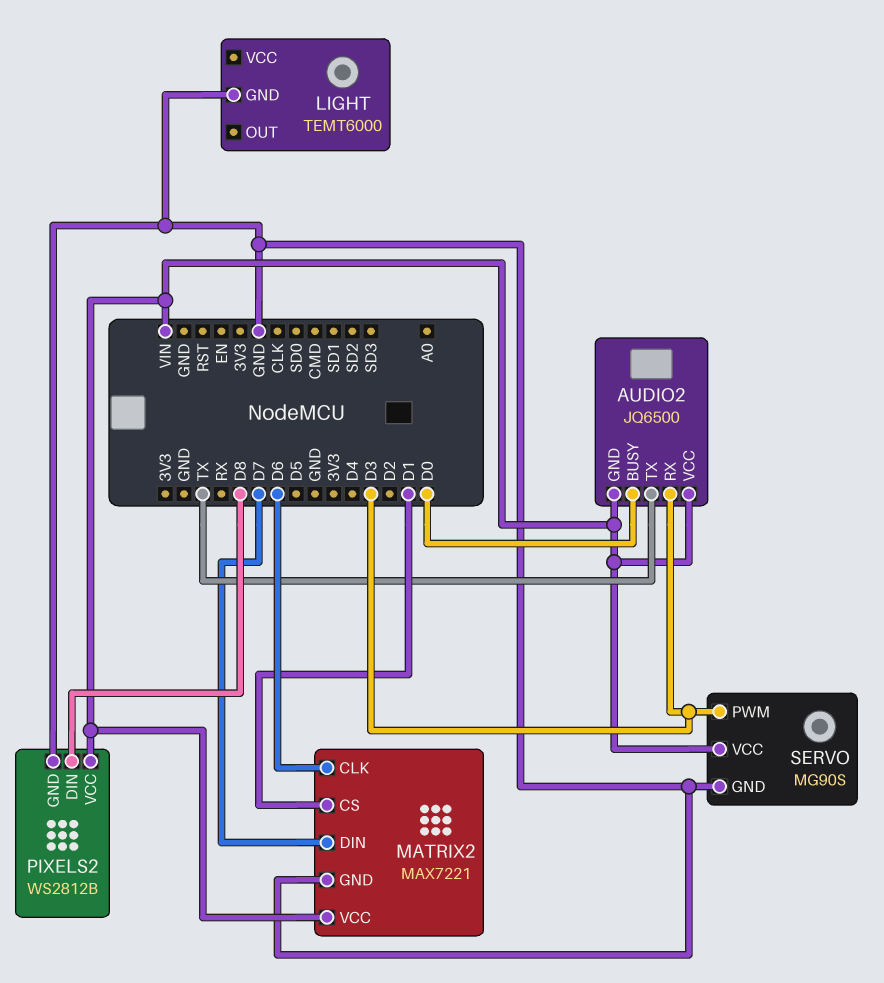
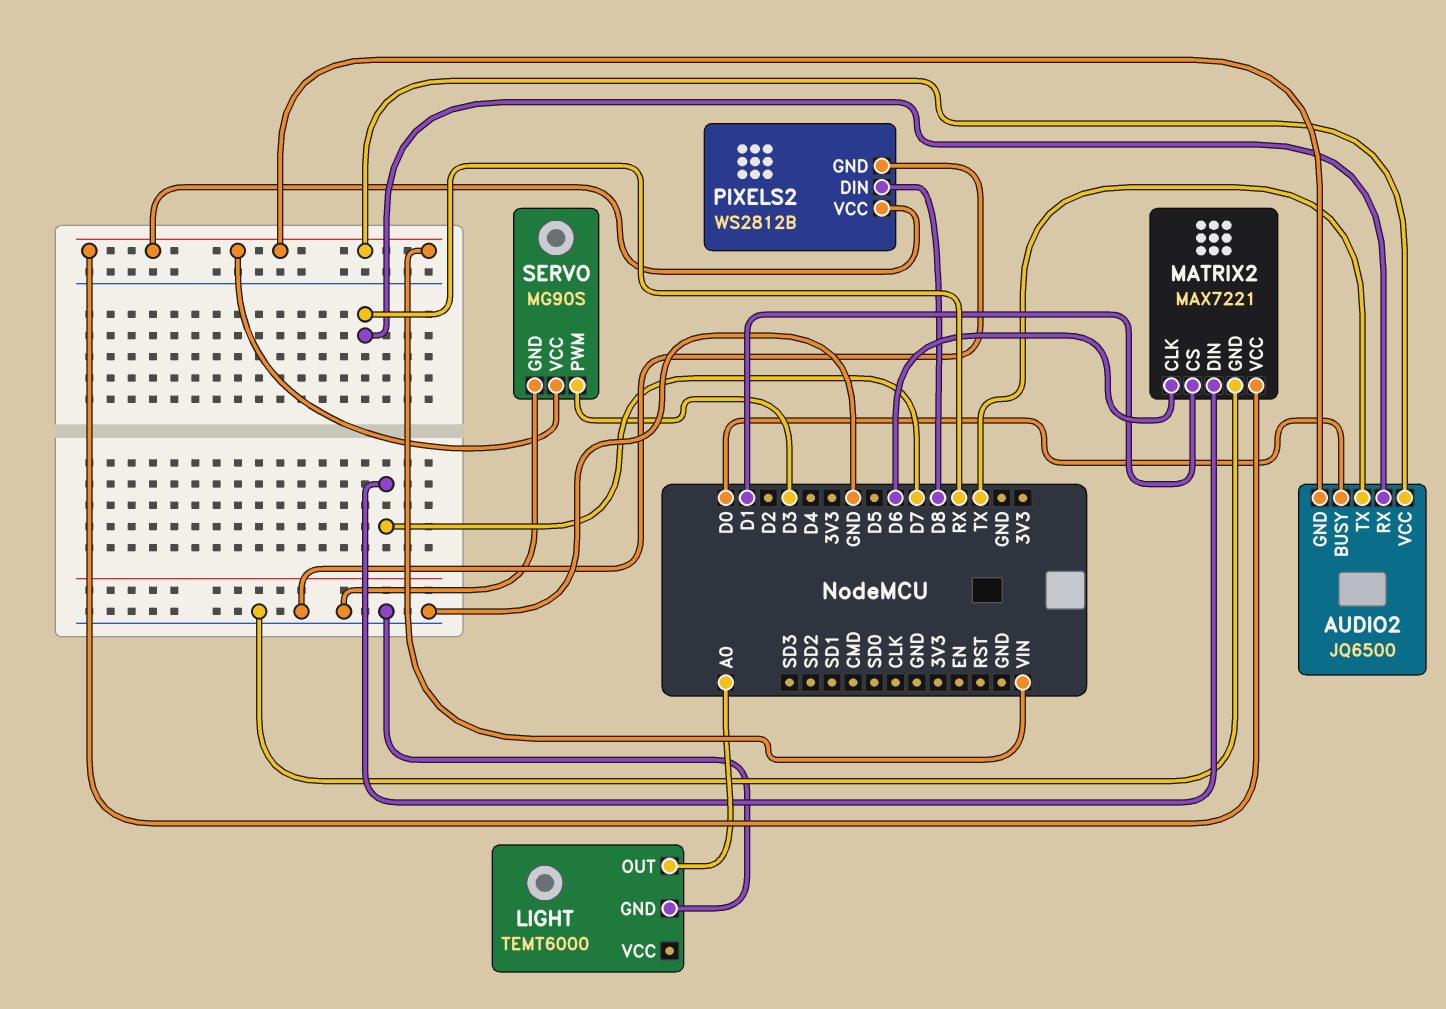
AUDIO2 pin RX: D3 -> RX
LIGHT pin OUT: none -> A0

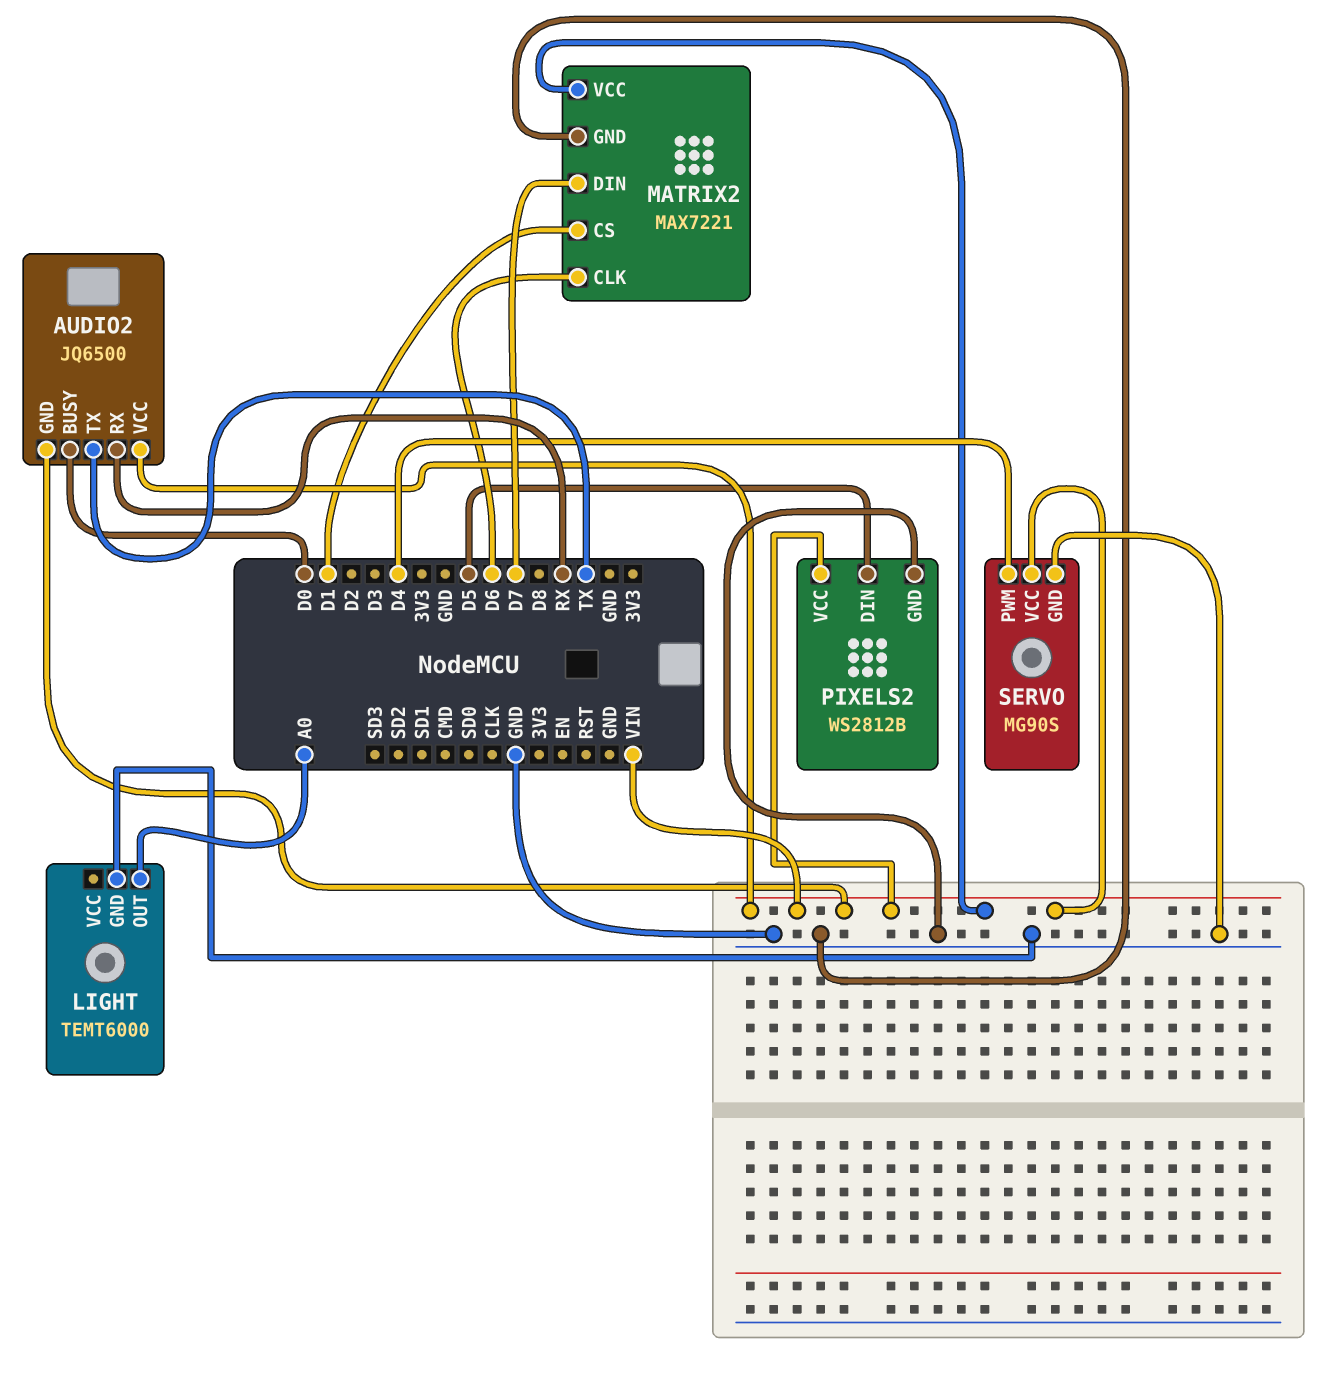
PIXELS2 pin DIN: D8 -> D5
SERVO pin PWM: D3 -> D4

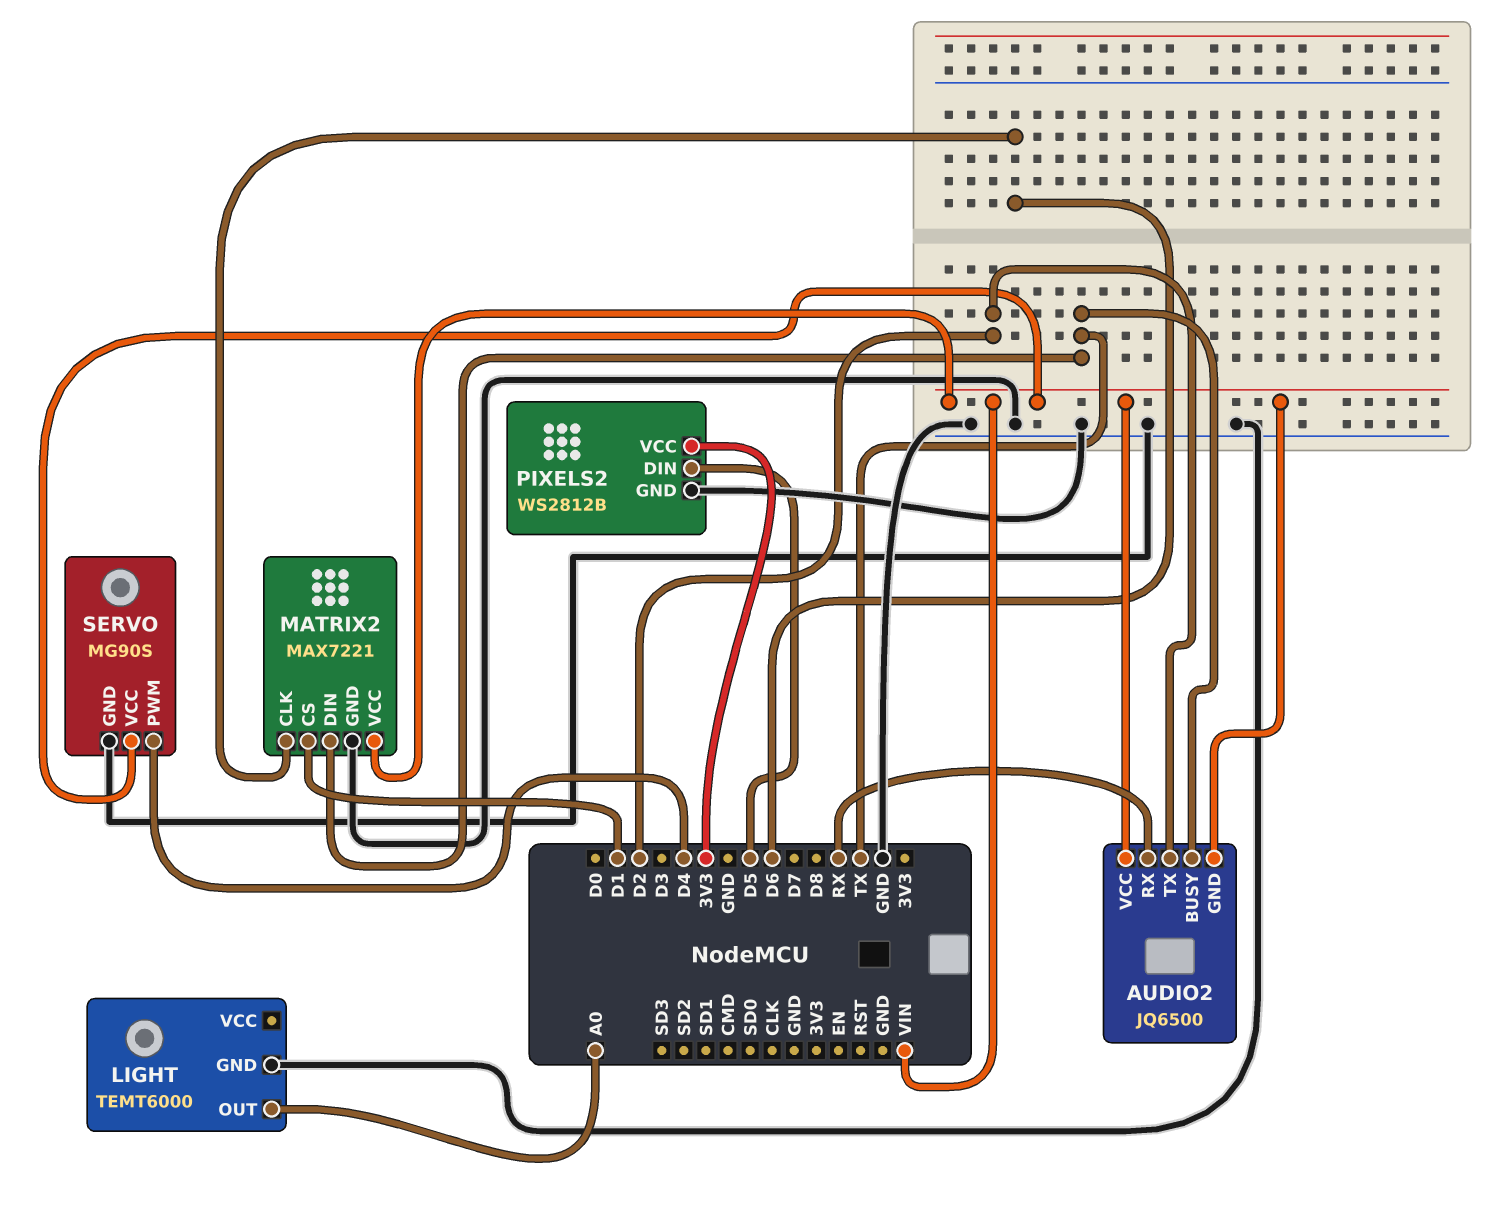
AUDIO2 pin BUSY: D0 -> TX
AUDIO2 pin TX: TX -> D2
MATRIX2 pin DIN: D7 -> TX
PIXELS2 pin VCC: VIN -> 3V3

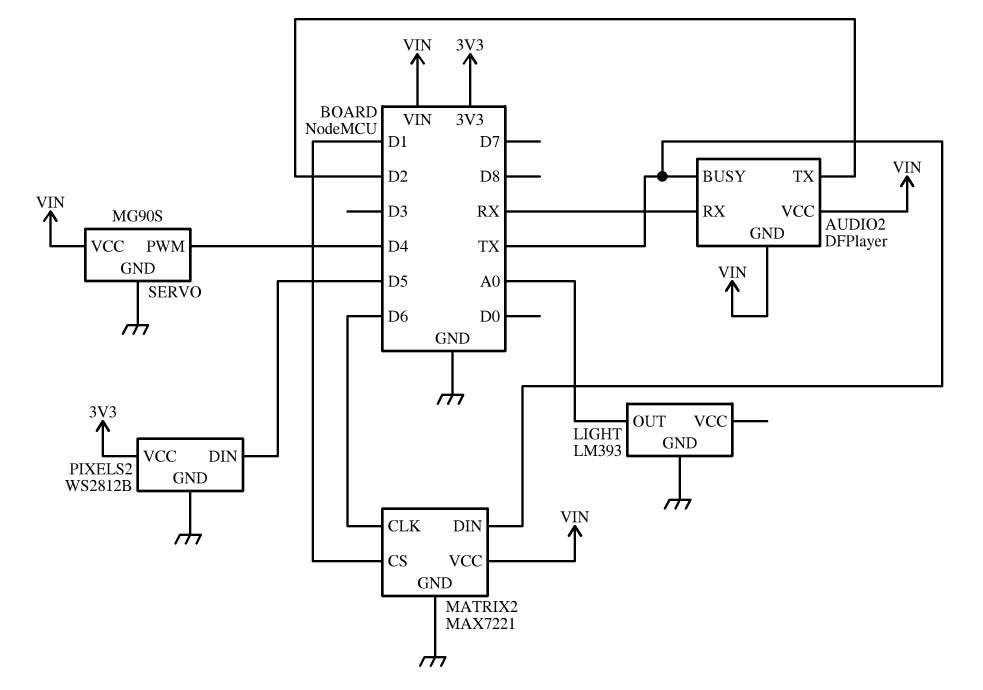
AUDIO2: JQ6500 -> DFPlayer
LIGHT: TEMT6000 -> LM393

